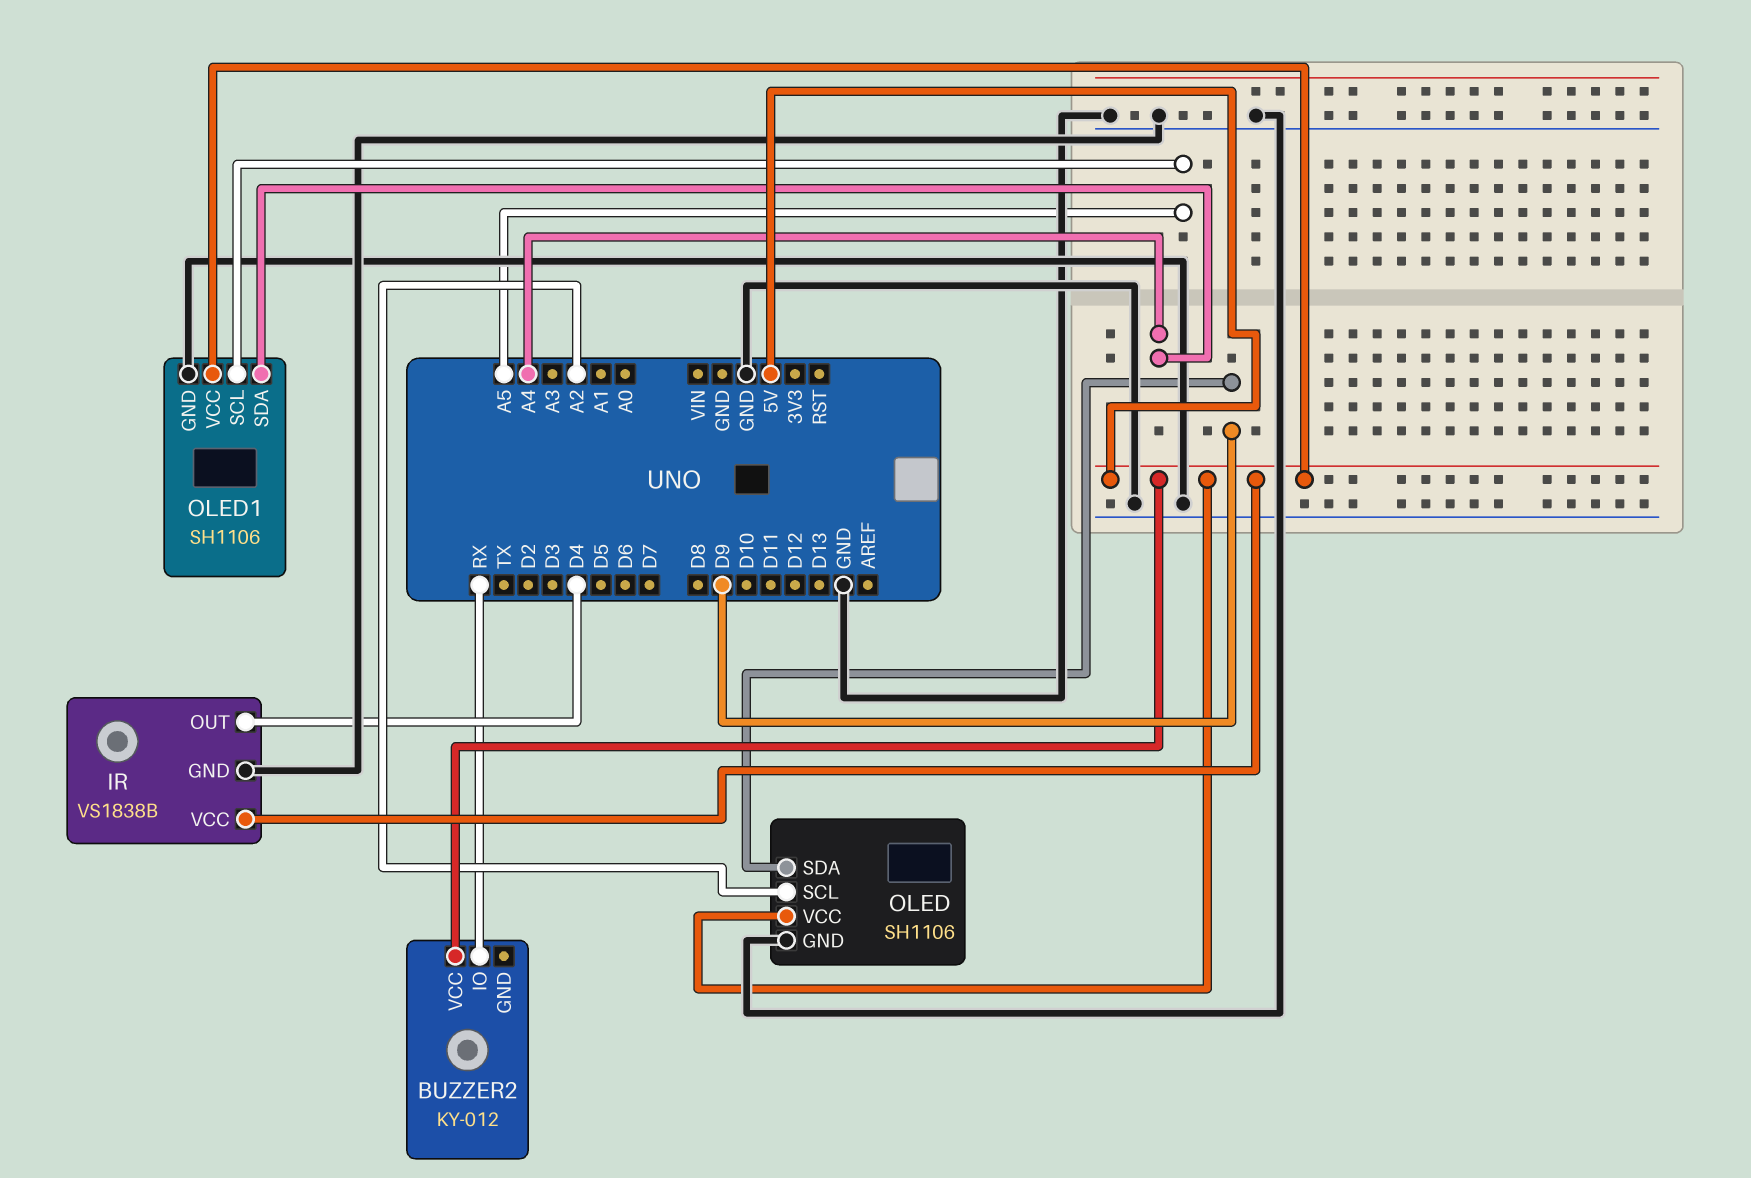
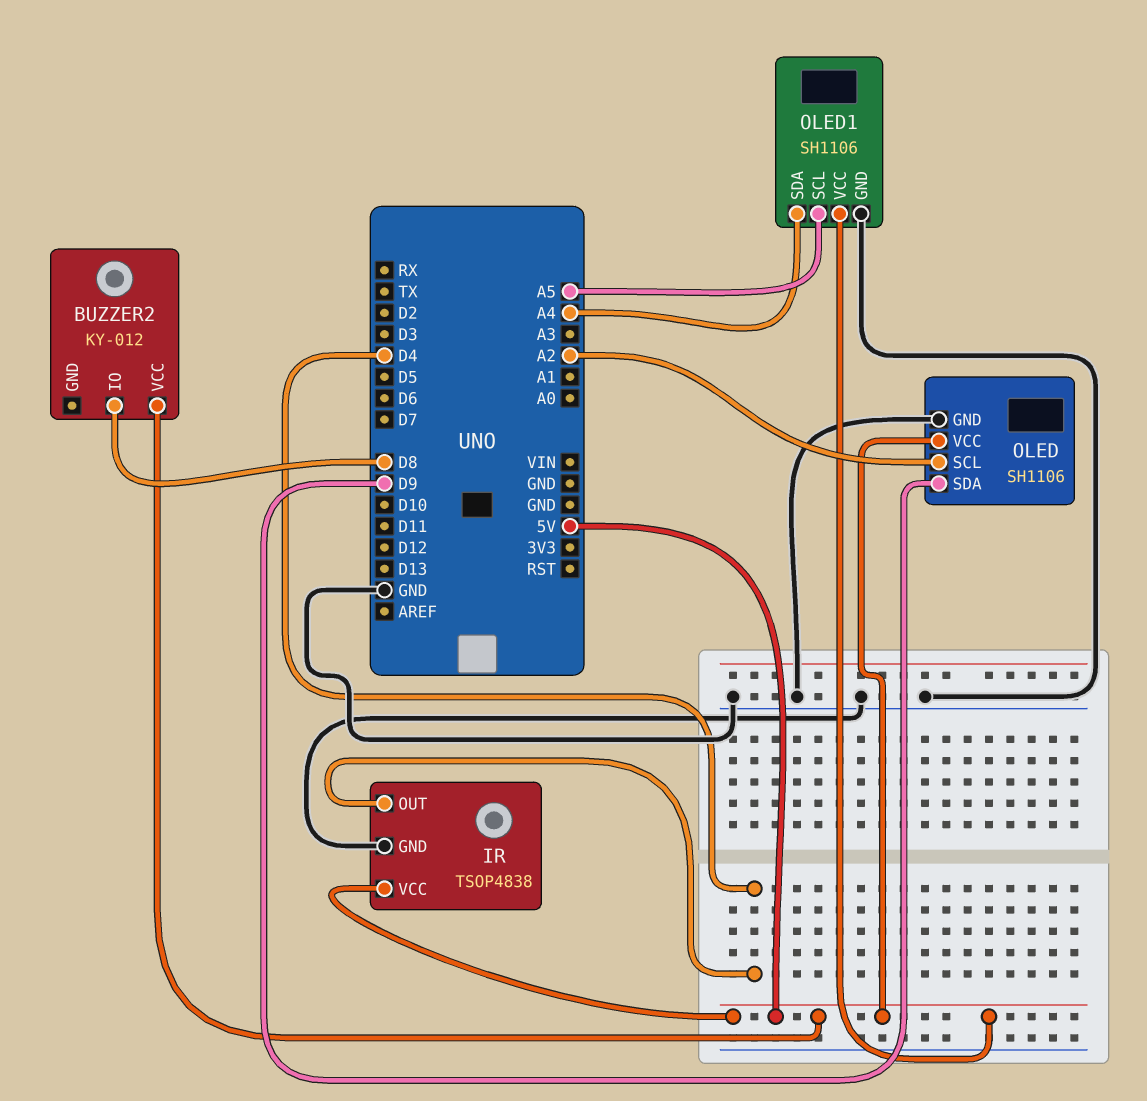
BUZZER2 pin IO: RX -> D8
IR: VS1838B -> TSOP4838

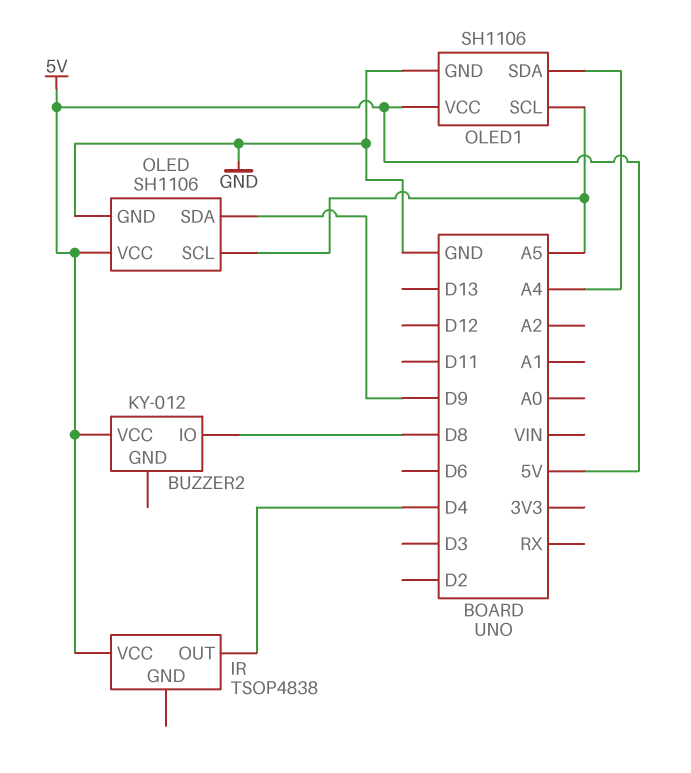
IR pin GND: GND -> none
OLED pin SCL: A2 -> A5

